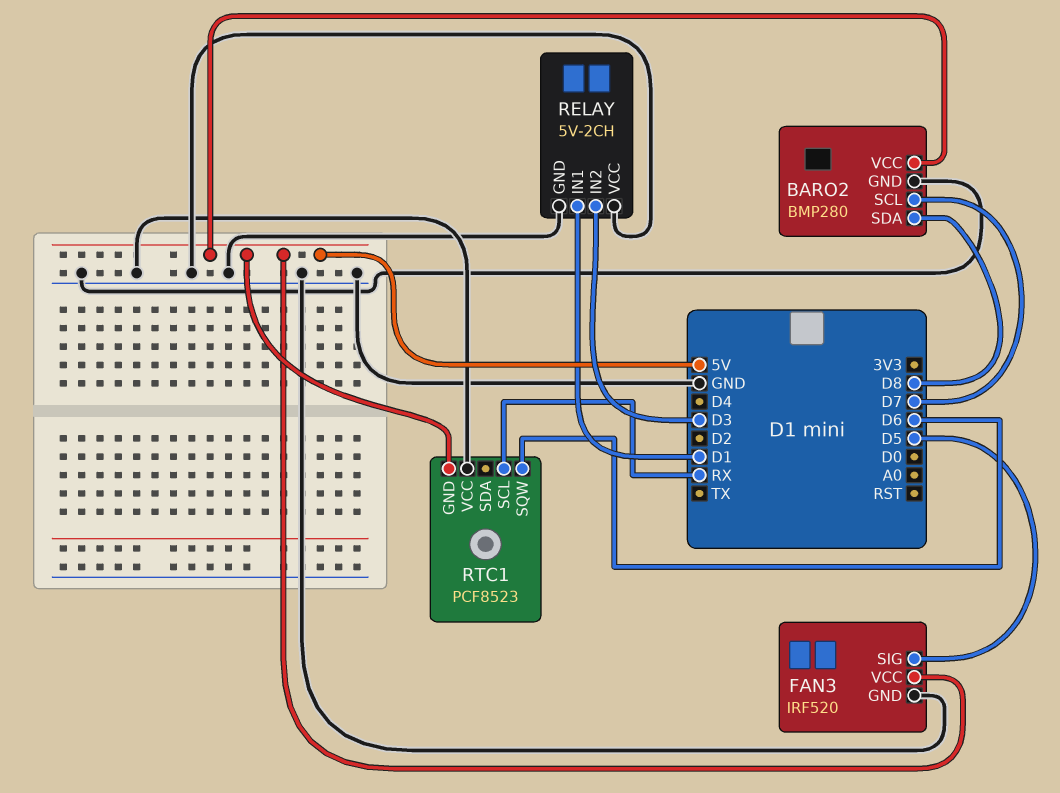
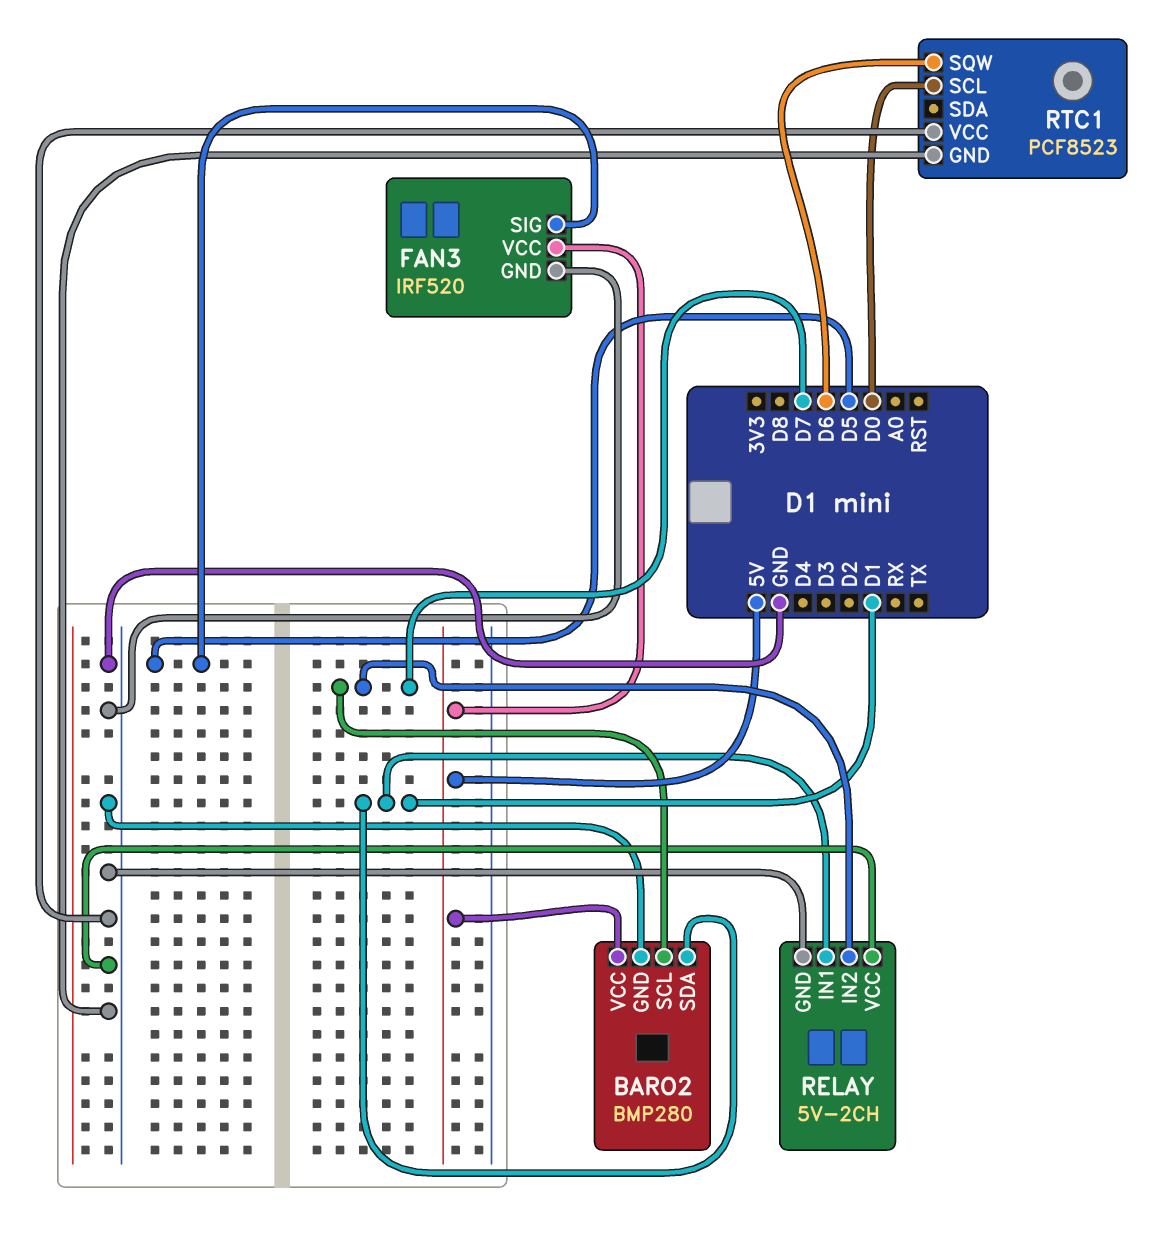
BARO2 pin SDA: D8 -> D1
RELAY pin IN2: D3 -> D7
RTC1 pin GND: 5V -> GND
RTC1 pin SCL: RX -> D0

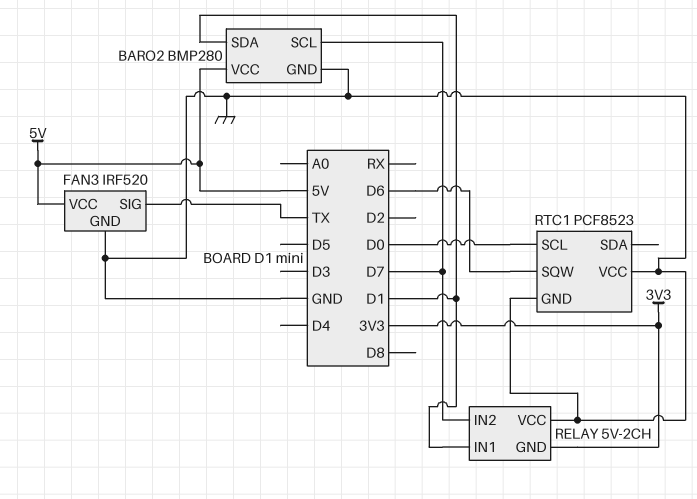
FAN3 pin SIG: D5 -> TX
RELAY pin GND: GND -> 3V3

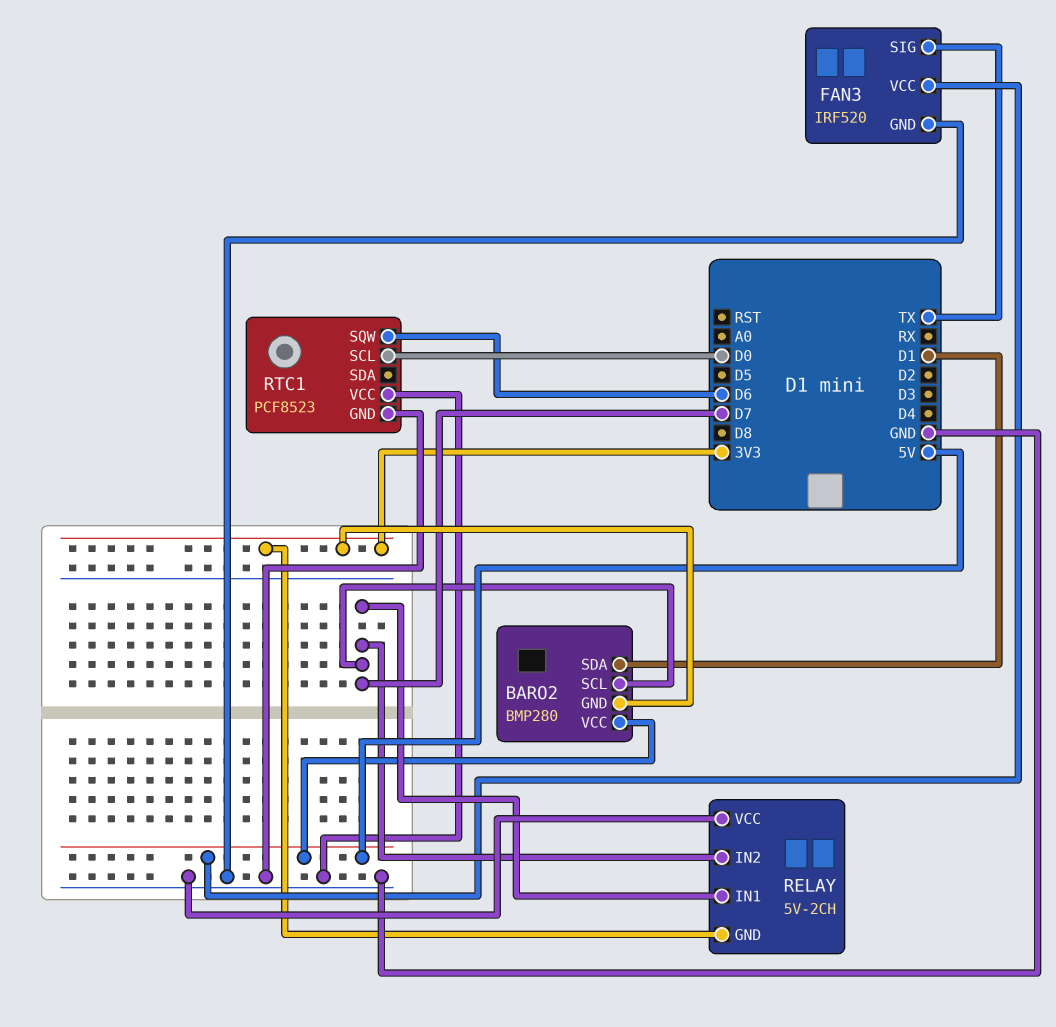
BARO2 pin GND: GND -> 3V3
RELAY pin IN1: D1 -> D7

